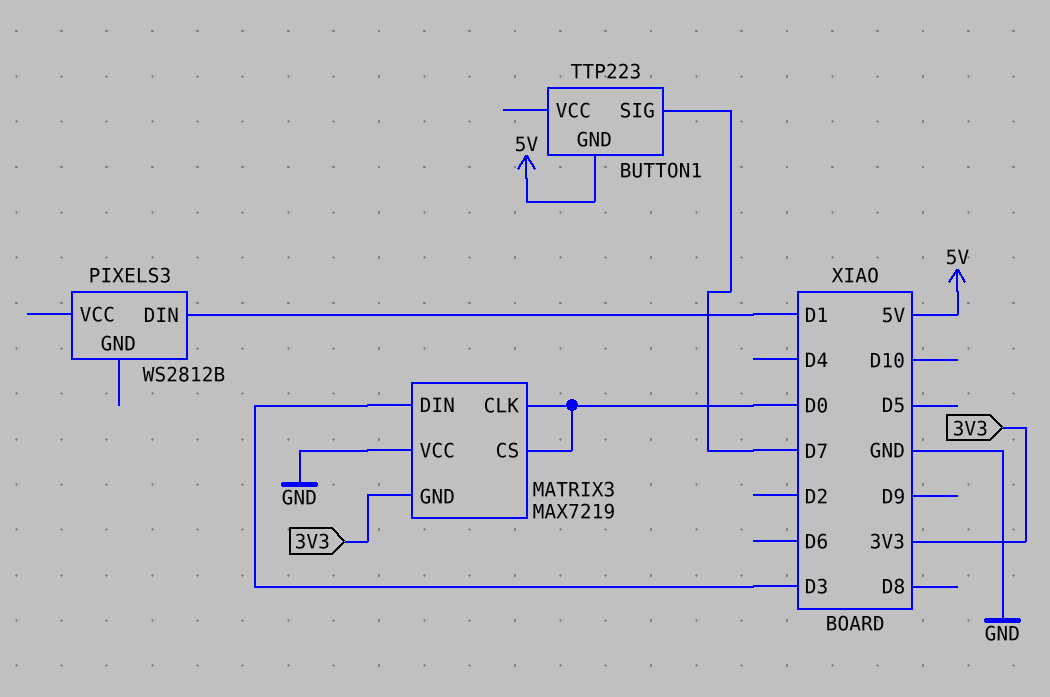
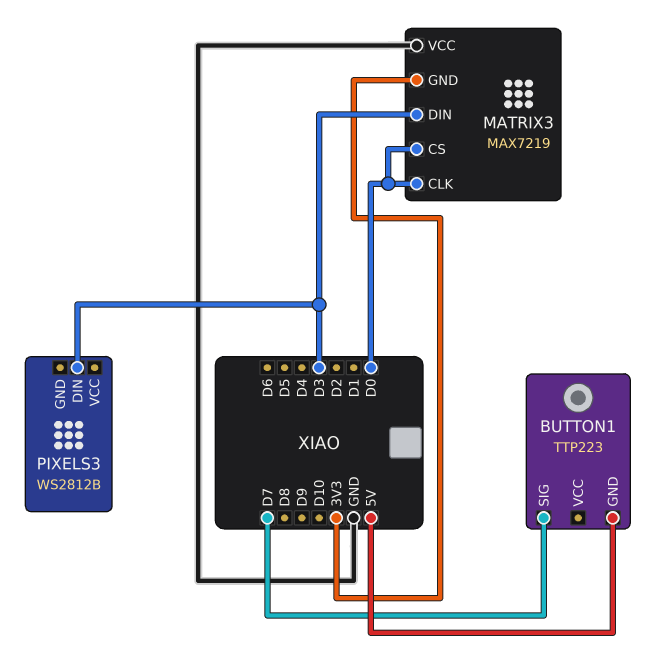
PIXELS3 pin DIN: D1 -> D3

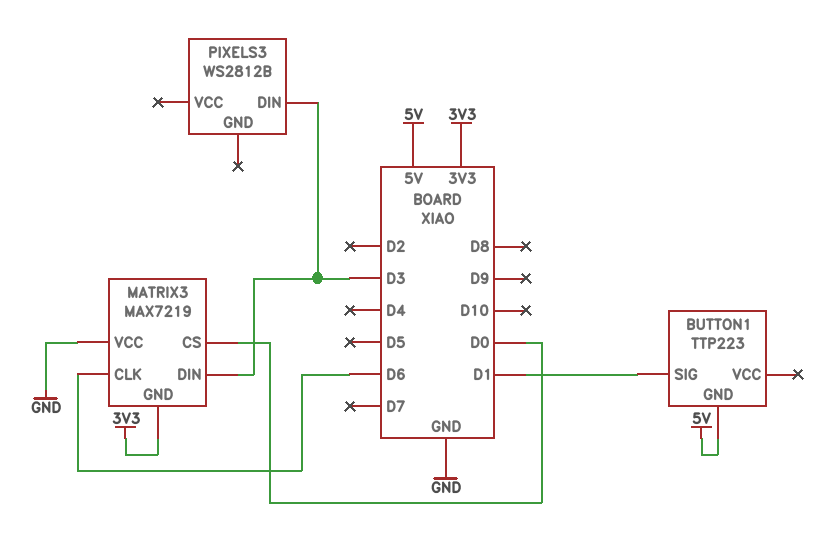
BUTTON1 pin SIG: D7 -> D1
MATRIX3 pin CLK: D0 -> D6

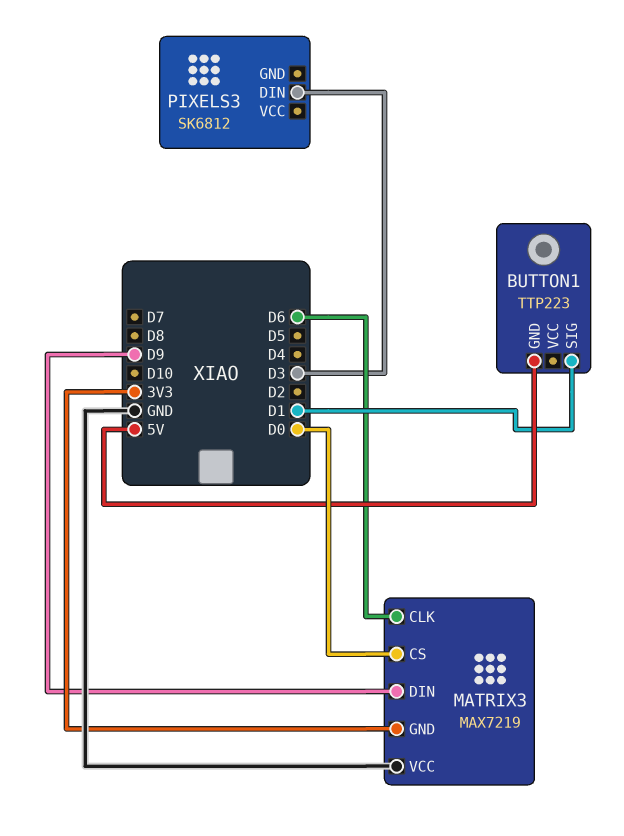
MATRIX3 pin DIN: D3 -> D9
PIXELS3: WS2812B -> SK6812

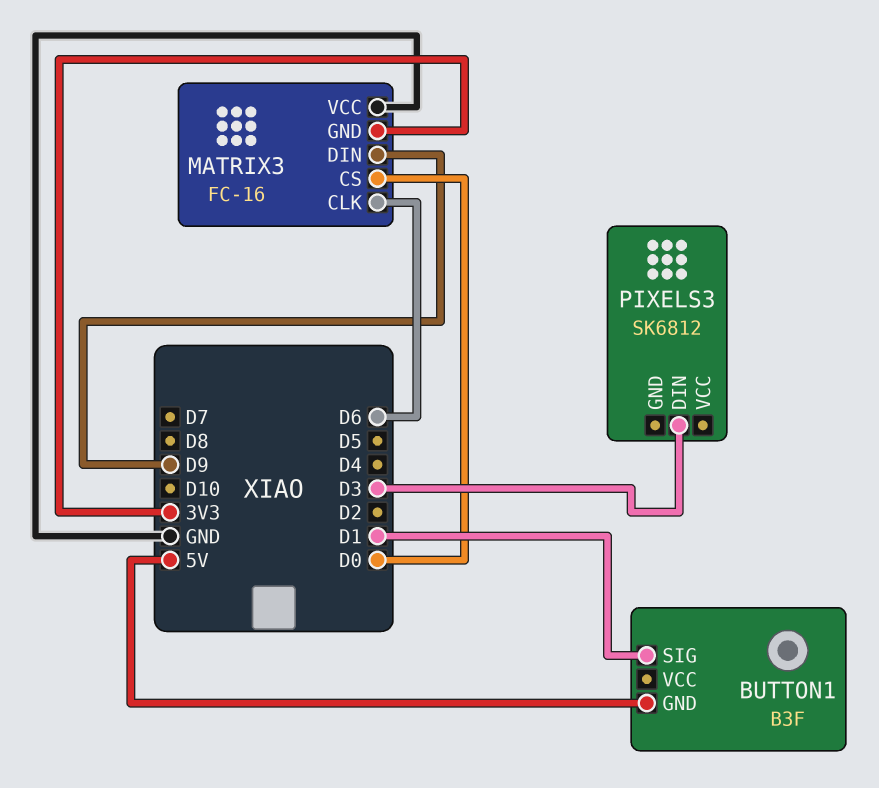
BUTTON1: TTP223 -> B3F
MATRIX3: MAX7219 -> FC-16

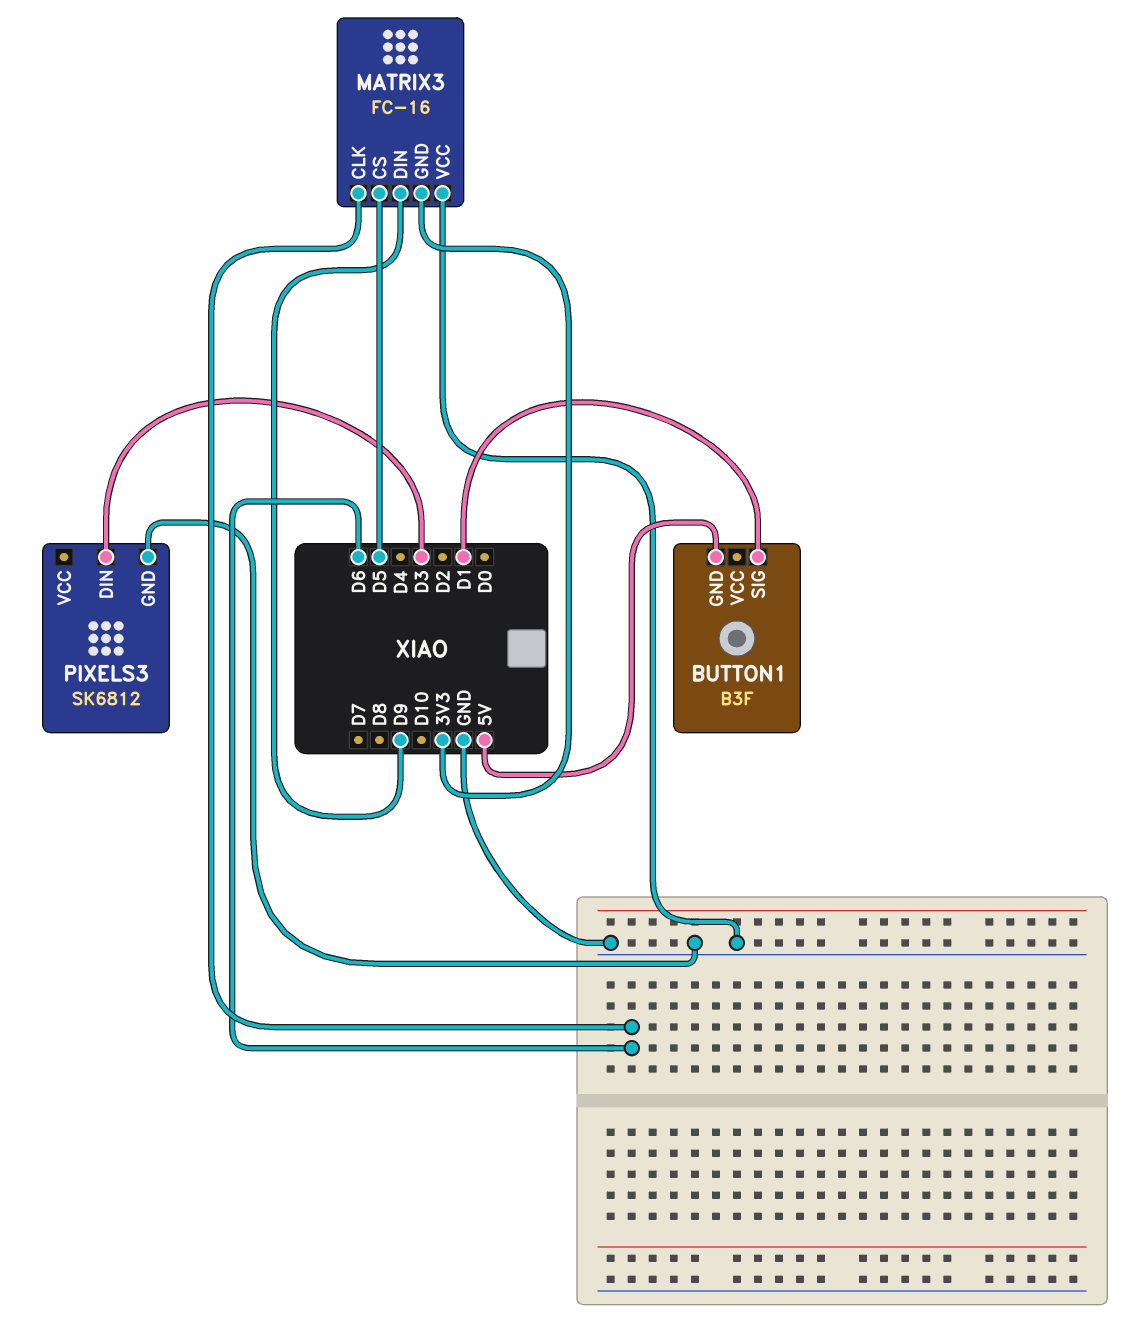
MATRIX3 pin CS: D0 -> D5
PIXELS3 pin GND: none -> GND

